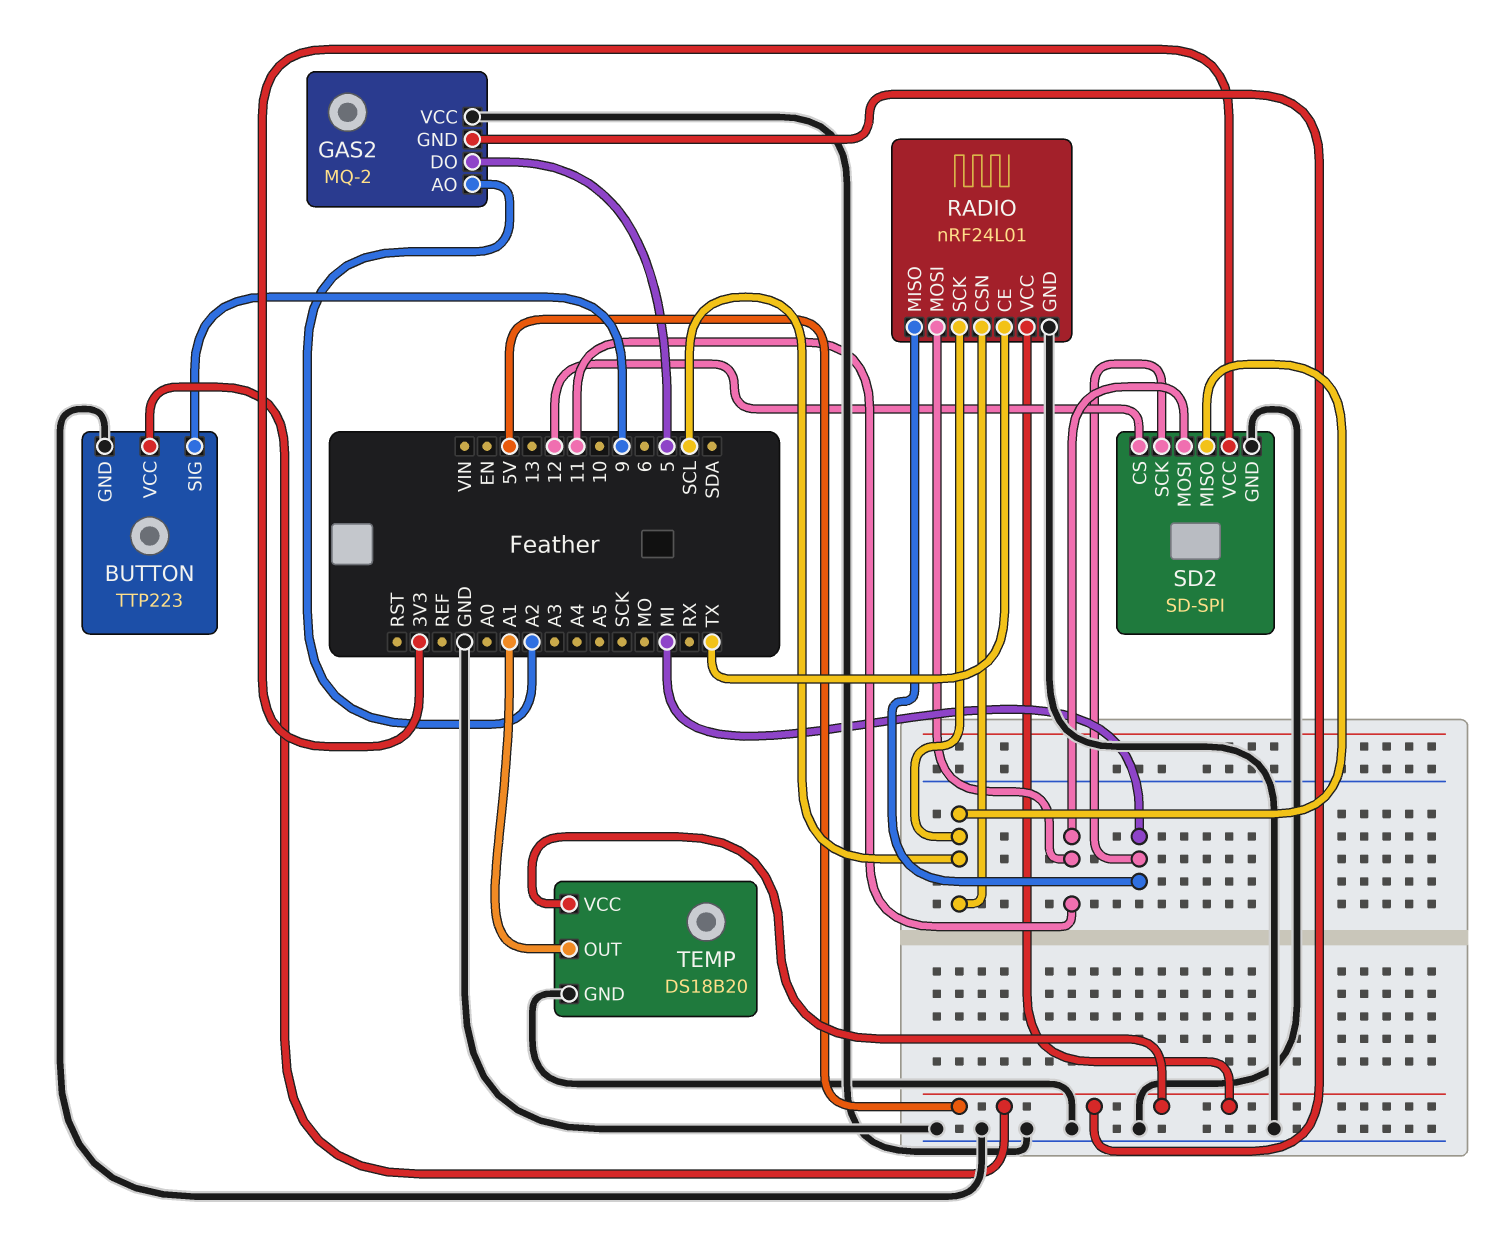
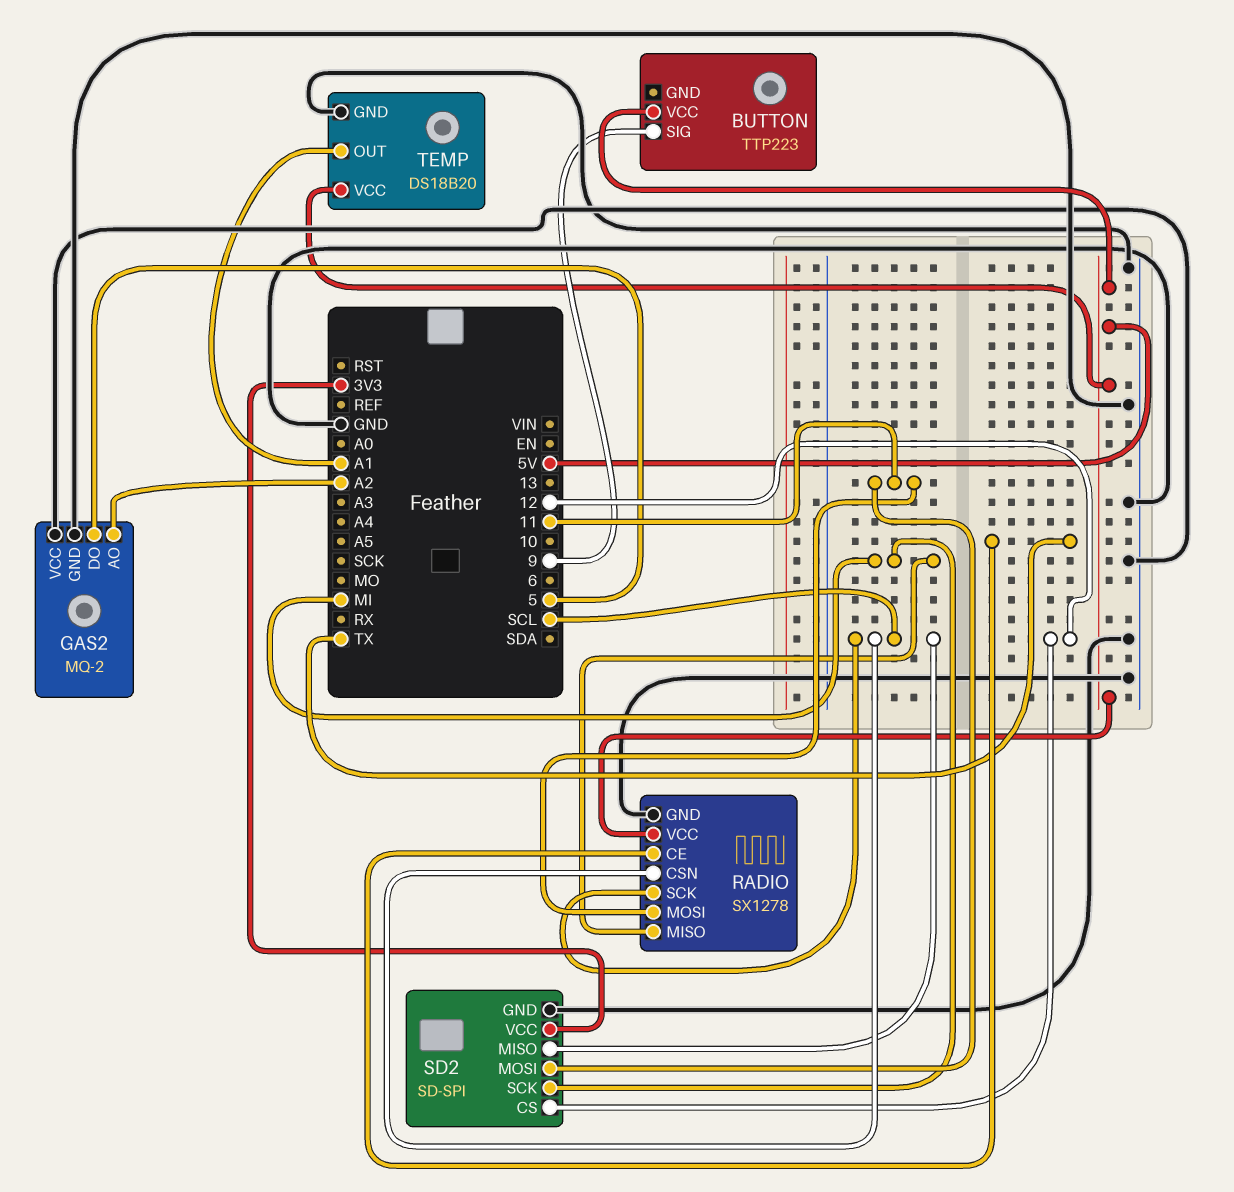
BUTTON pin GND: GND -> none
GAS2 pin GND: 5V -> GND
RADIO: nRF24L01 -> SX1278

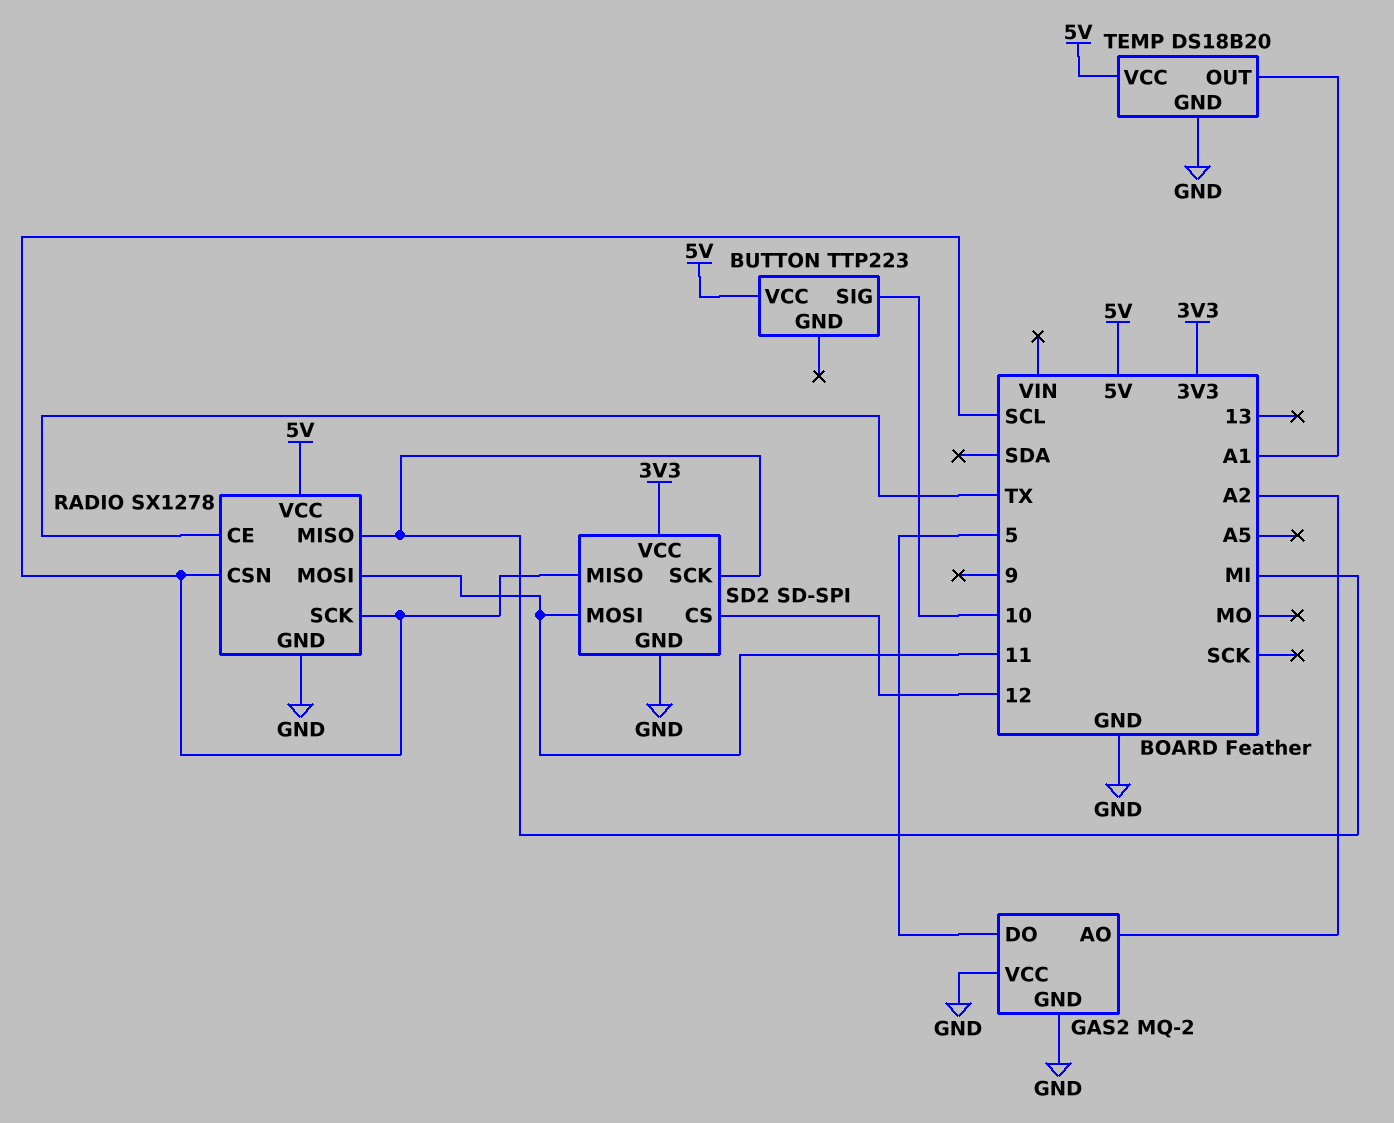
BUTTON pin SIG: 9 -> 10

